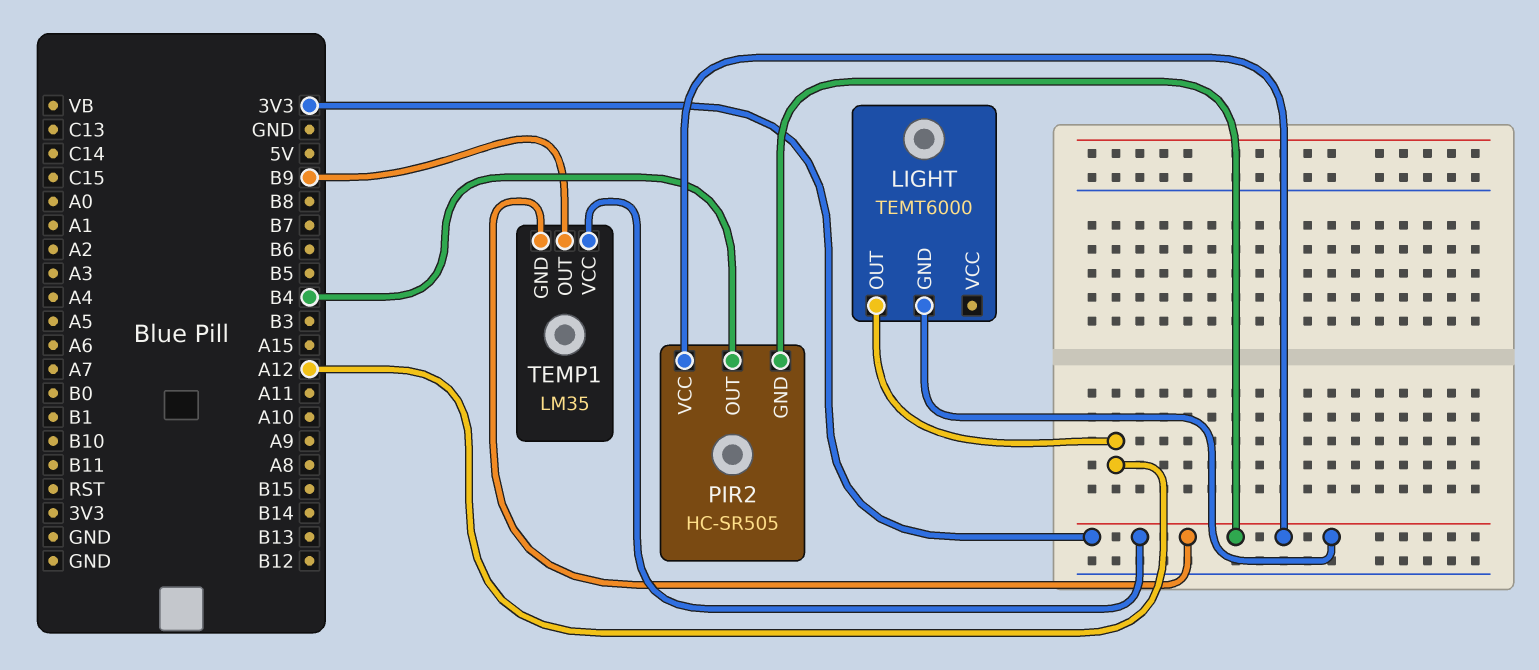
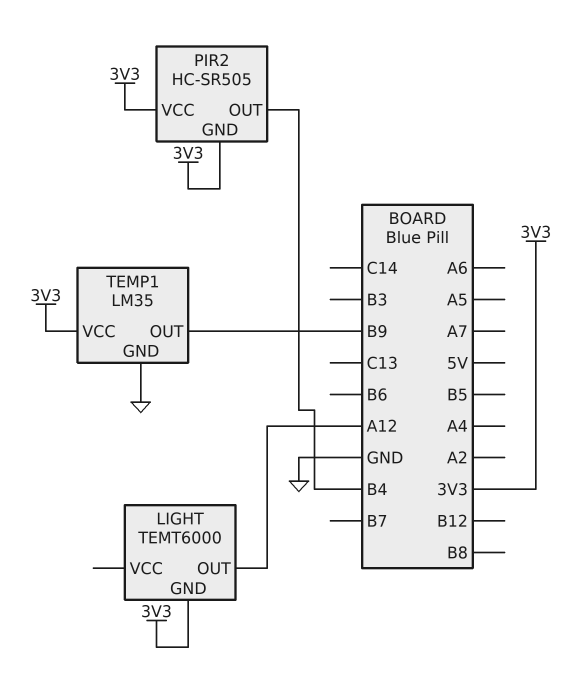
TEMP1 pin GND: 3V3 -> GND

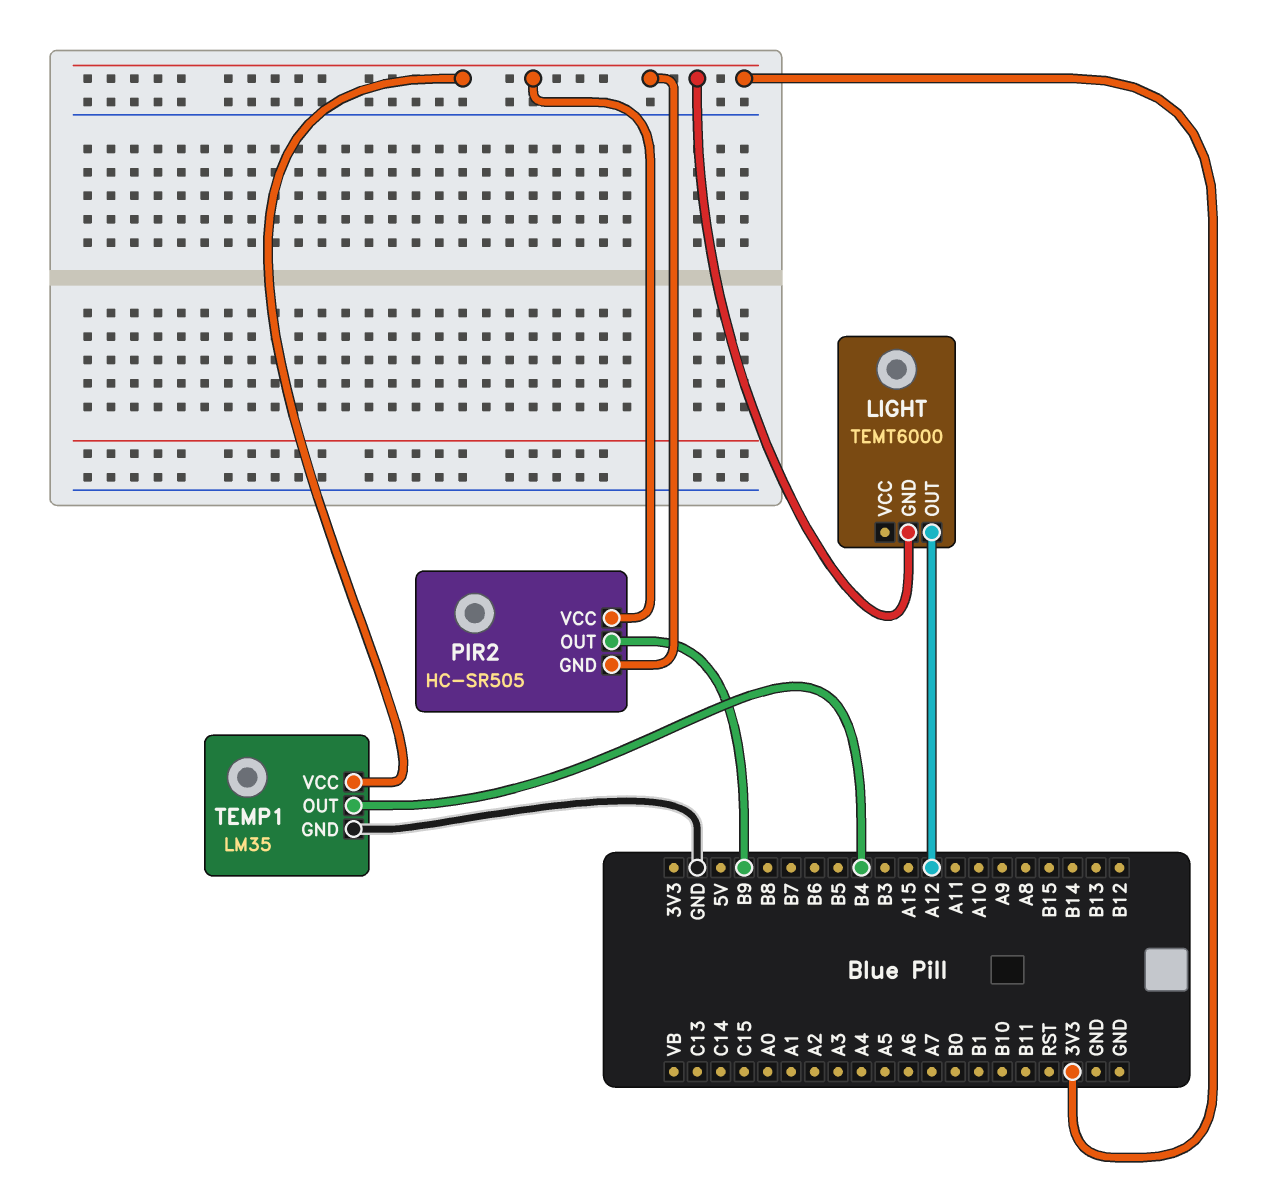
PIR2 pin OUT: B4 -> B9
TEMP1 pin OUT: B9 -> B4

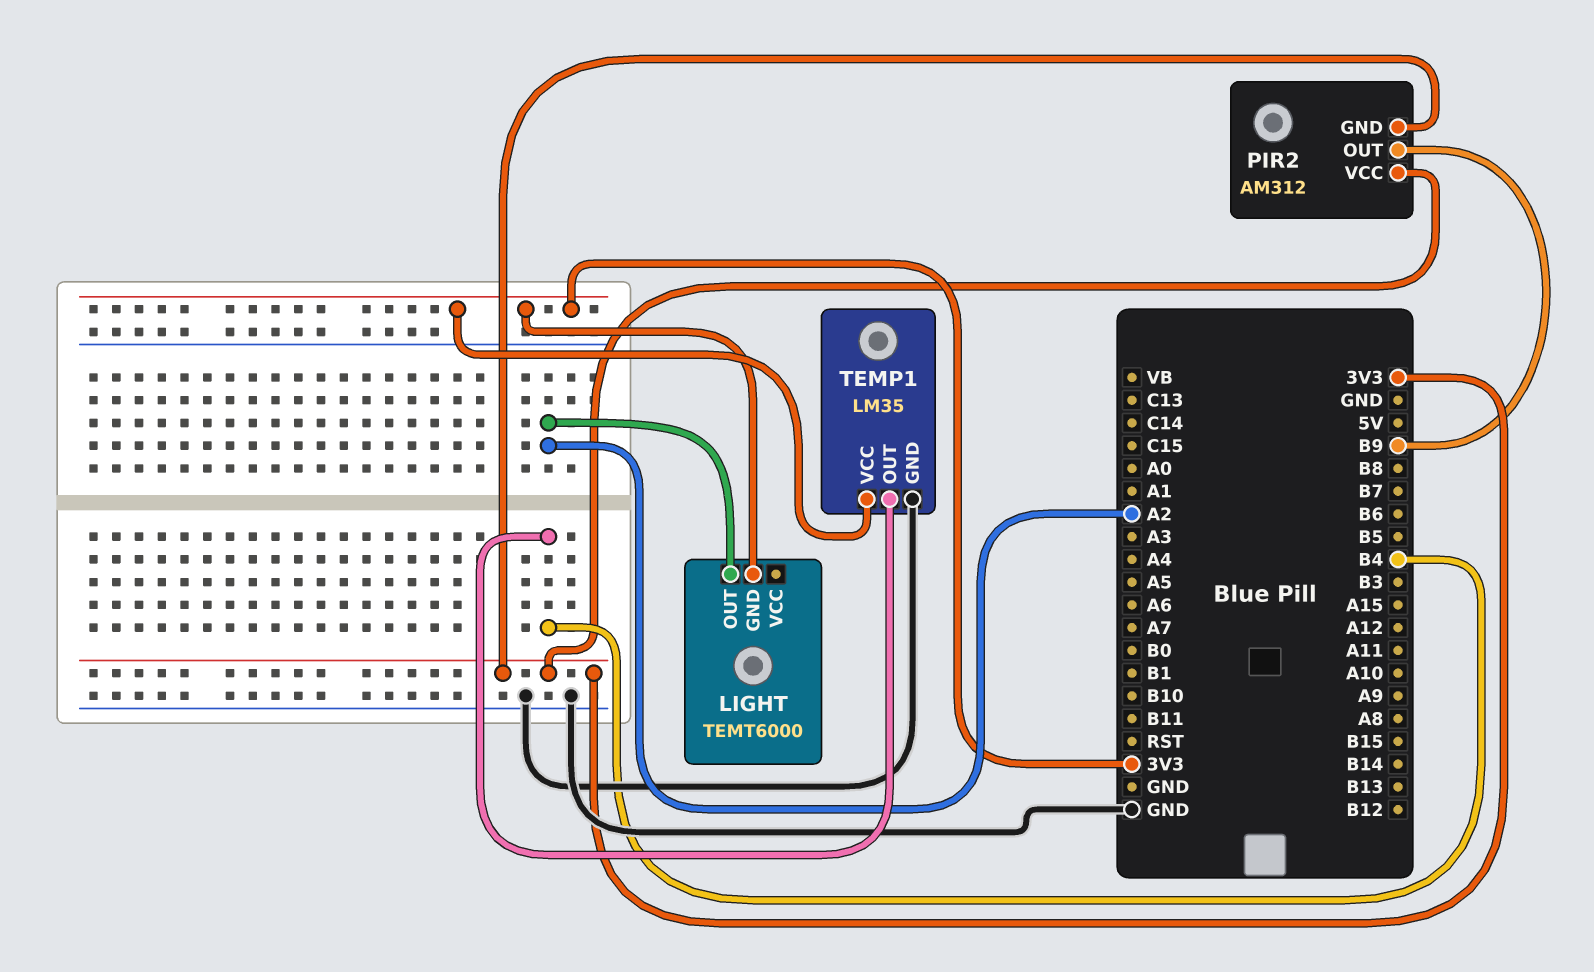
LIGHT pin OUT: A12 -> A2
PIR2: HC-SR505 -> AM312

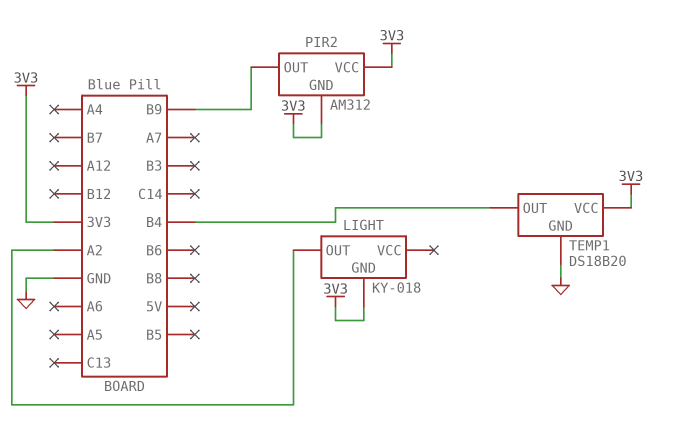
LIGHT: TEMT6000 -> KY-018
TEMP1: LM35 -> DS18B20

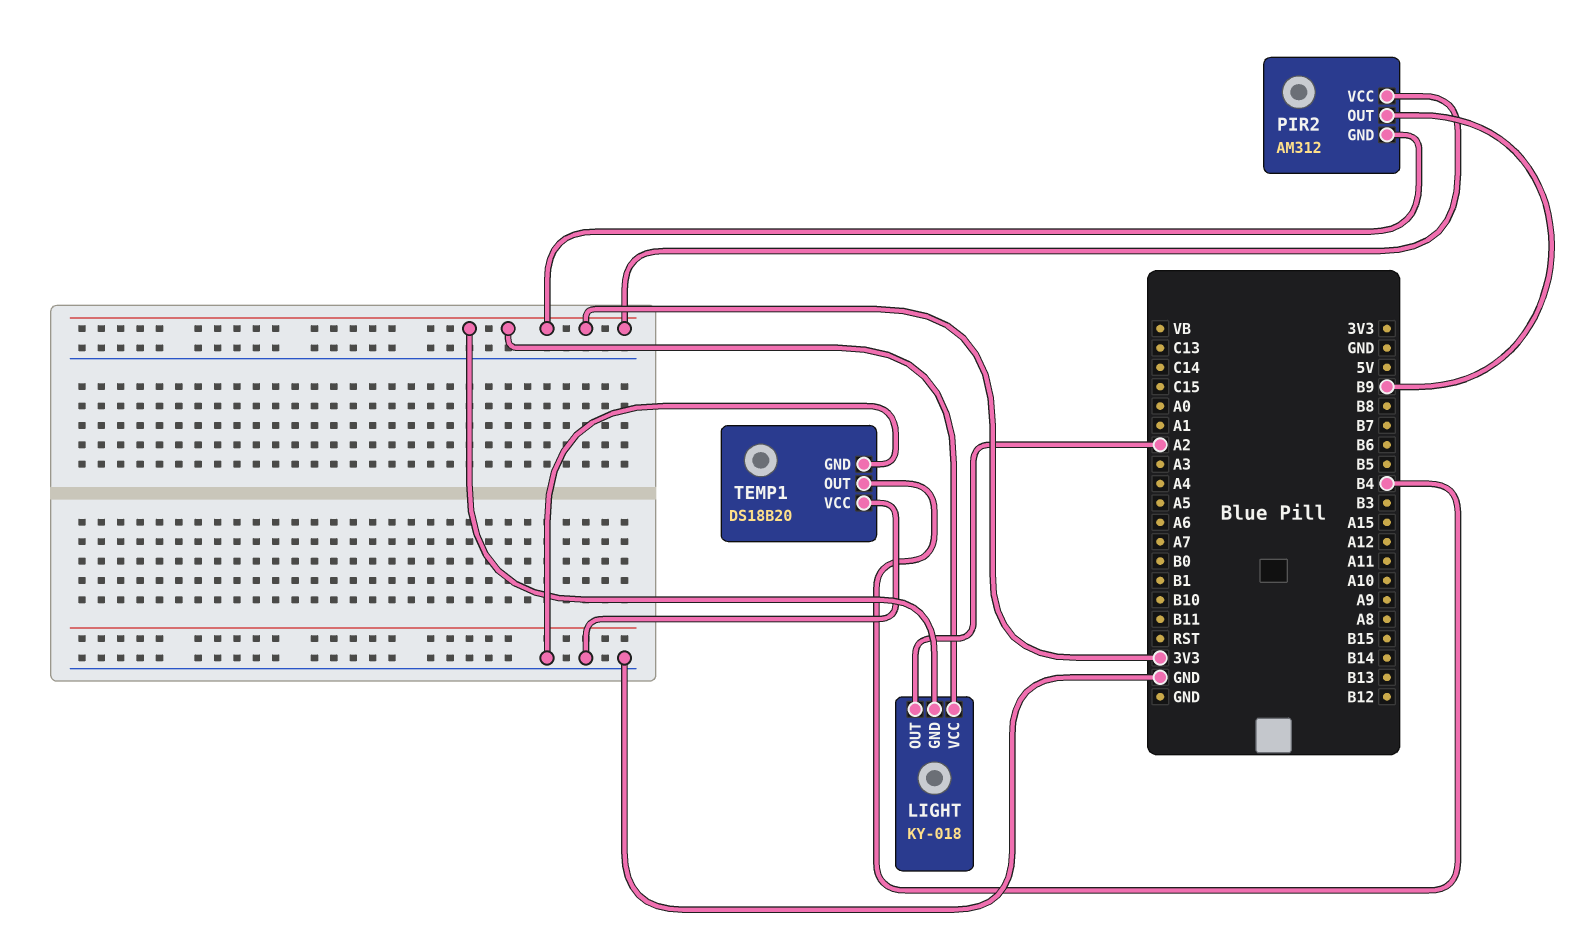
LIGHT pin VCC: none -> 3V3
TEMP1 pin VCC: 3V3 -> GND

